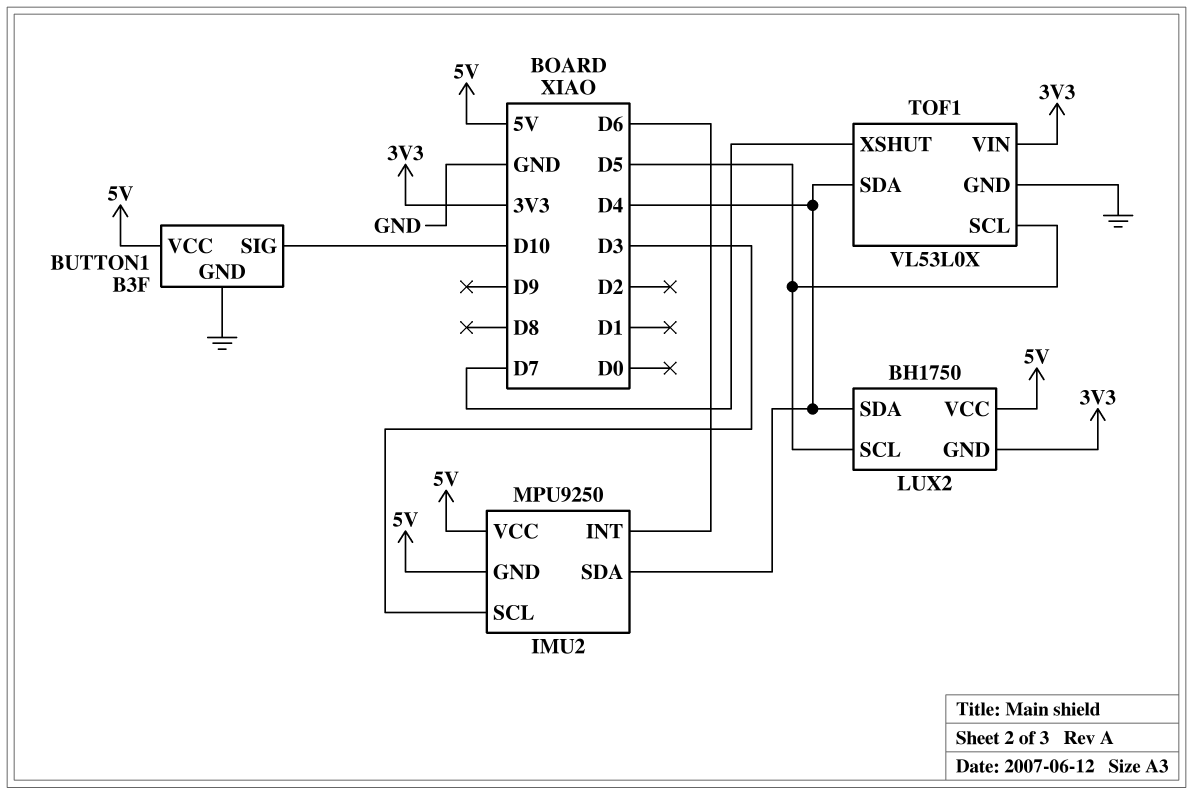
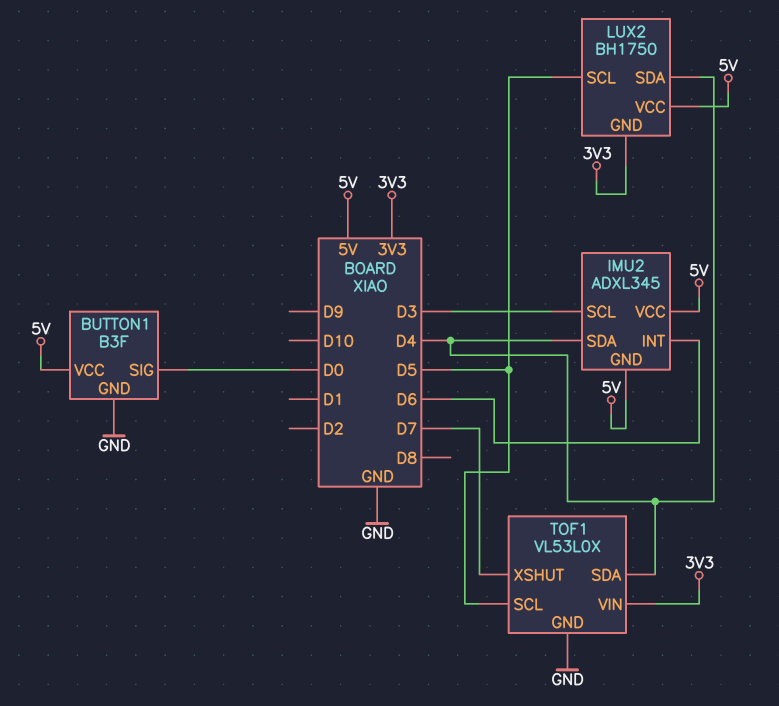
BUTTON1 pin SIG: D10 -> D0
IMU2: MPU9250 -> ADXL345

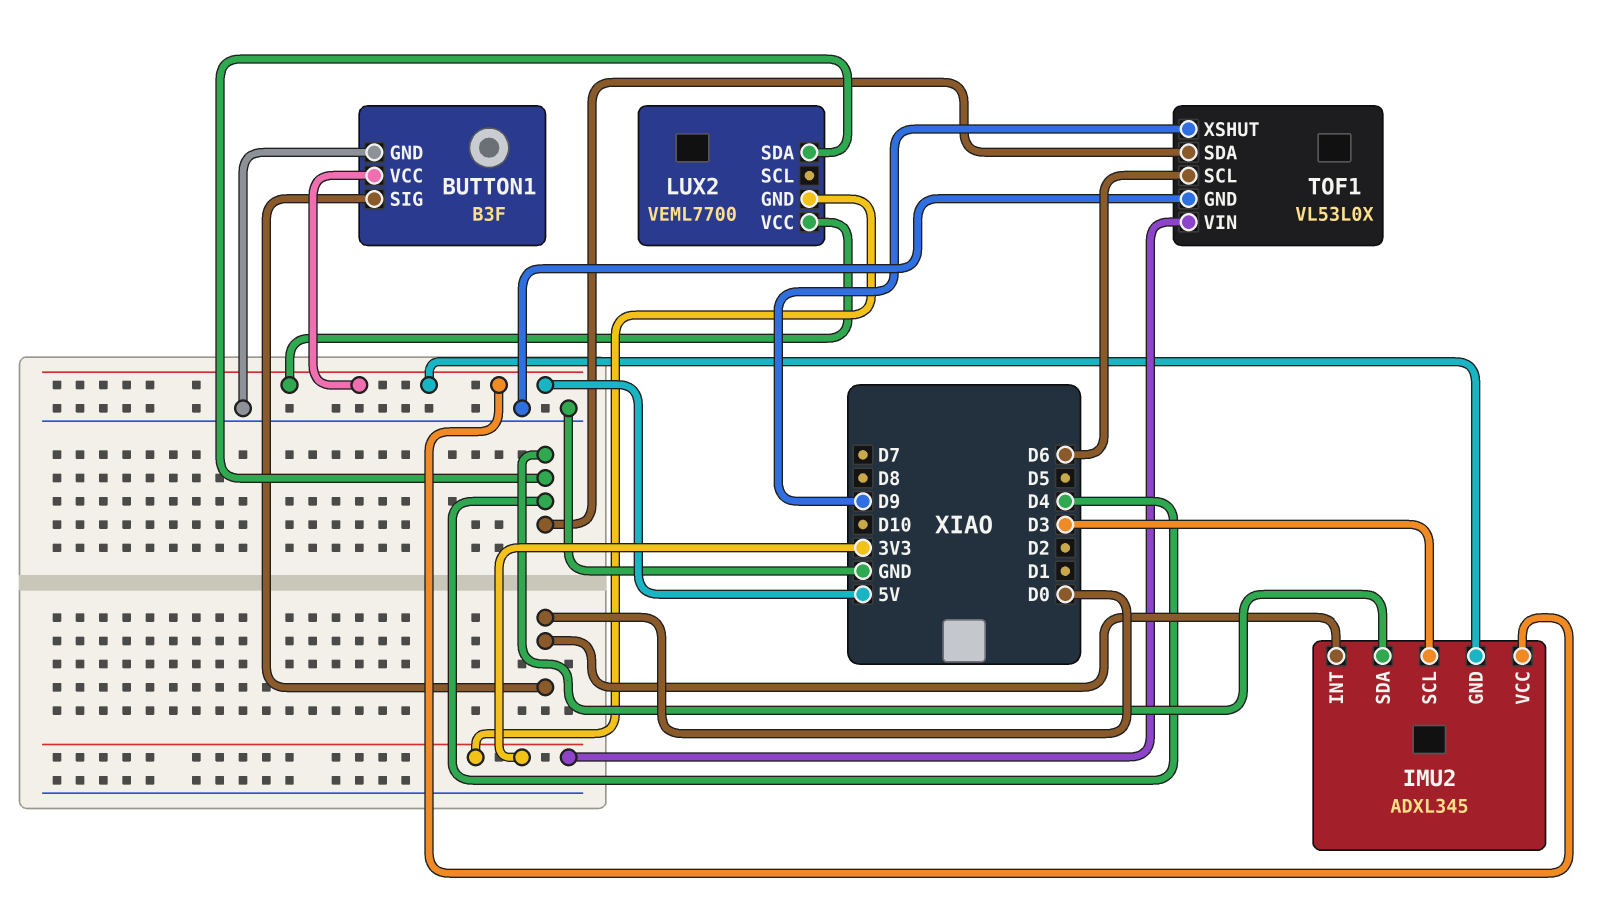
IMU2 pin INT: D6 -> D0
LUX2: BH1750 -> VEML7700
LUX2 pin SCL: D5 -> none
TOF1 pin SCL: D5 -> D6
TOF1 pin XSHUT: D7 -> D9

